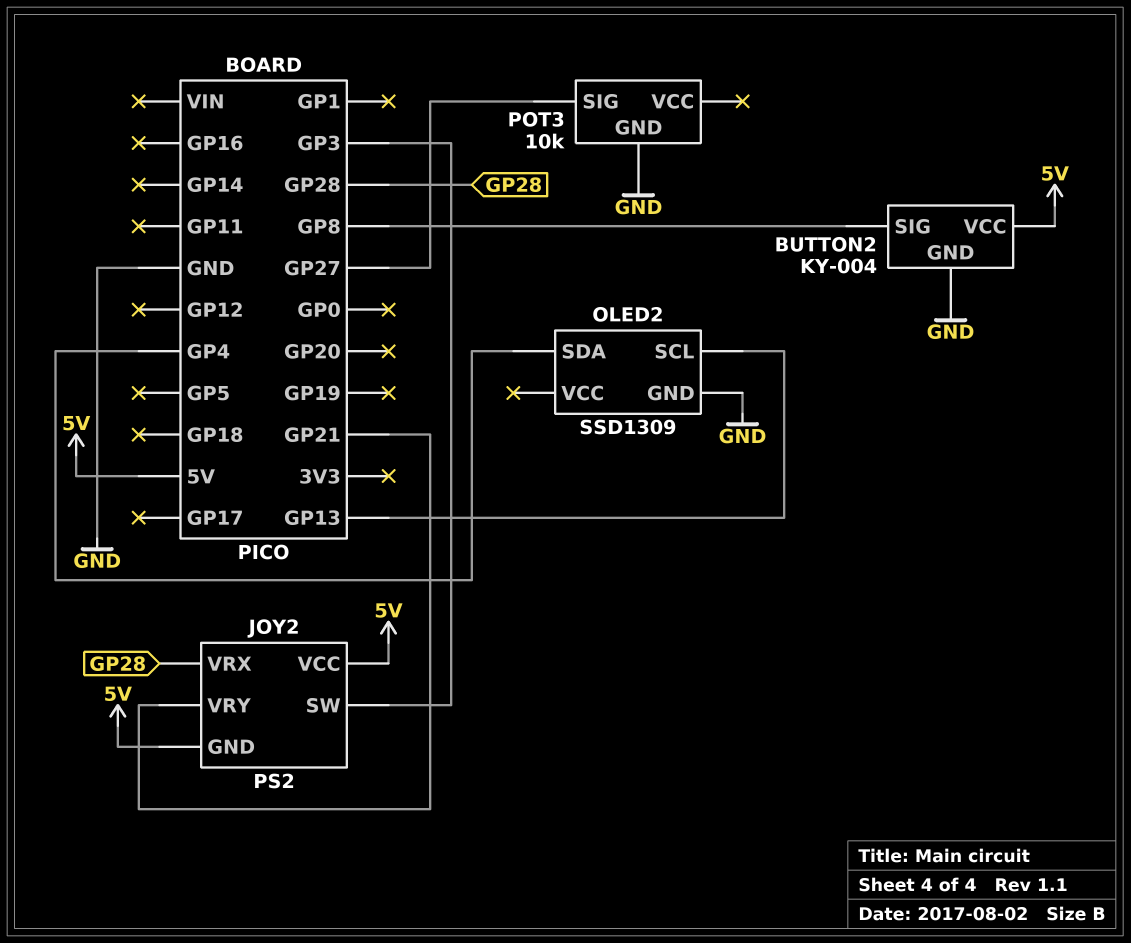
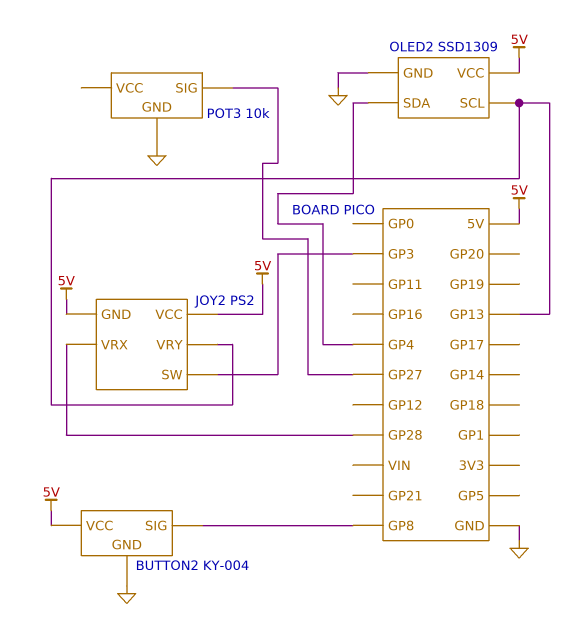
JOY2 pin VRY: GP21 -> GP13
OLED2 pin VCC: none -> 5V

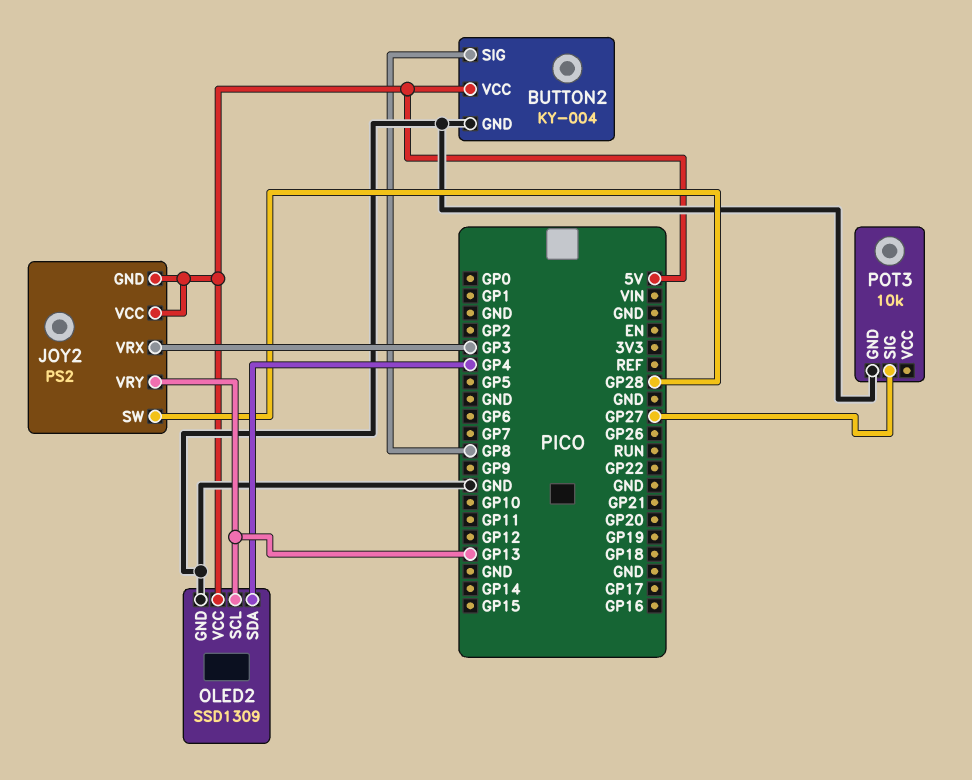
JOY2 pin SW: GP3 -> GP28
JOY2 pin VRX: GP28 -> GP3

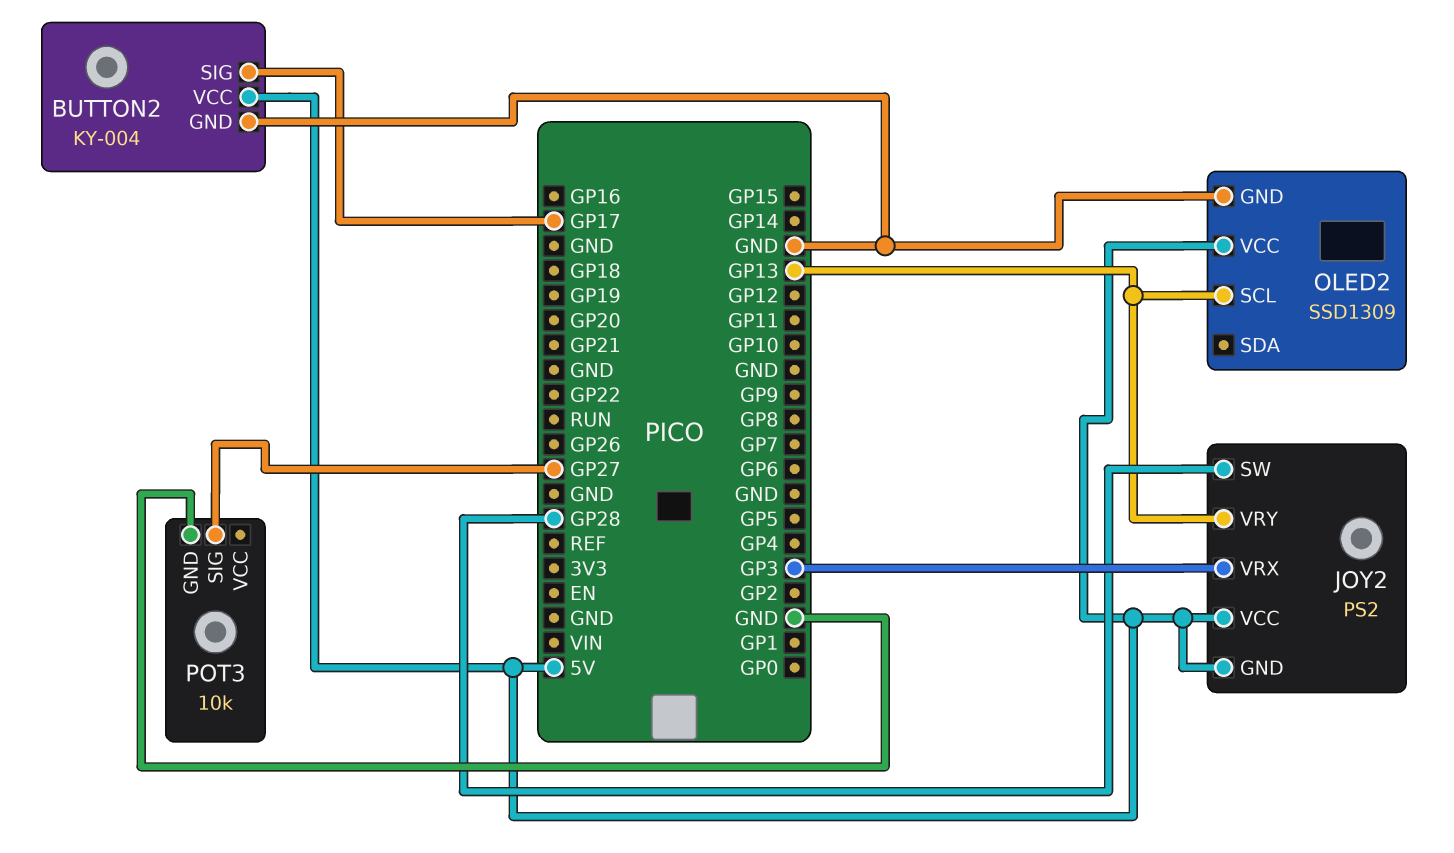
BUTTON2 pin SIG: GP8 -> GP17
OLED2 pin SDA: GP4 -> none

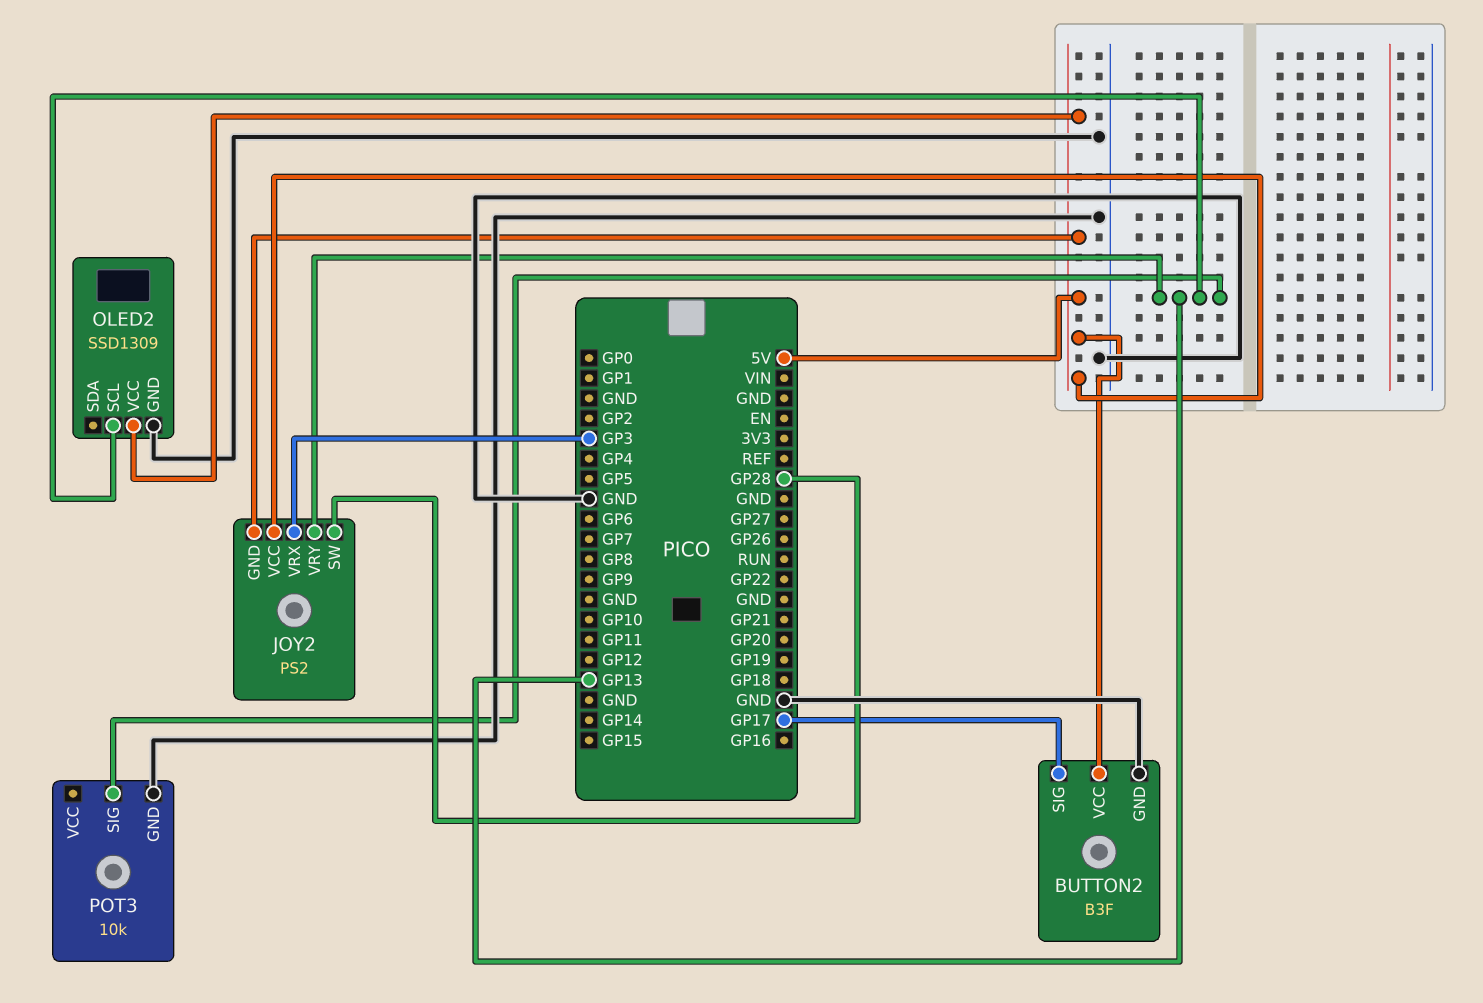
BUTTON2: KY-004 -> B3F
POT3 pin SIG: GP27 -> GP13

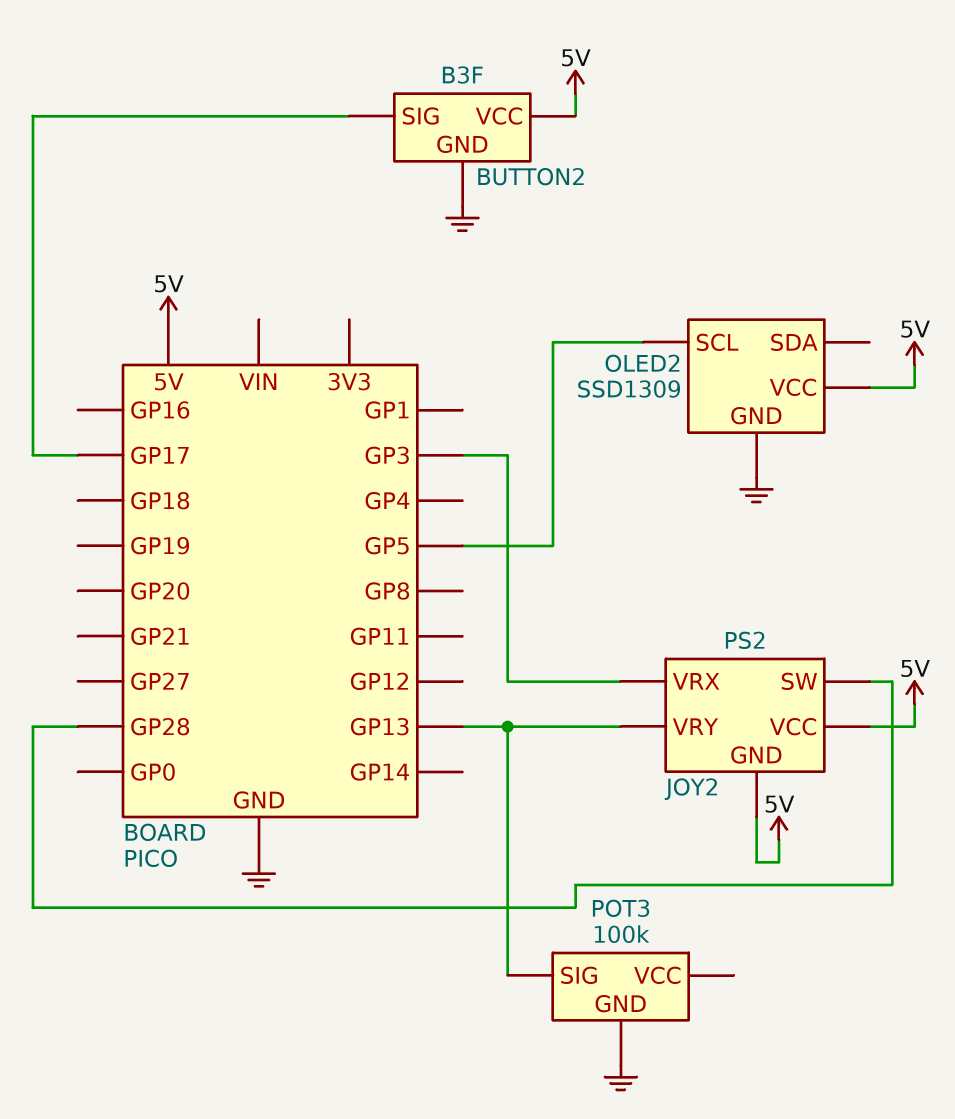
OLED2 pin SCL: GP13 -> GP5
POT3: 10k -> 100k

